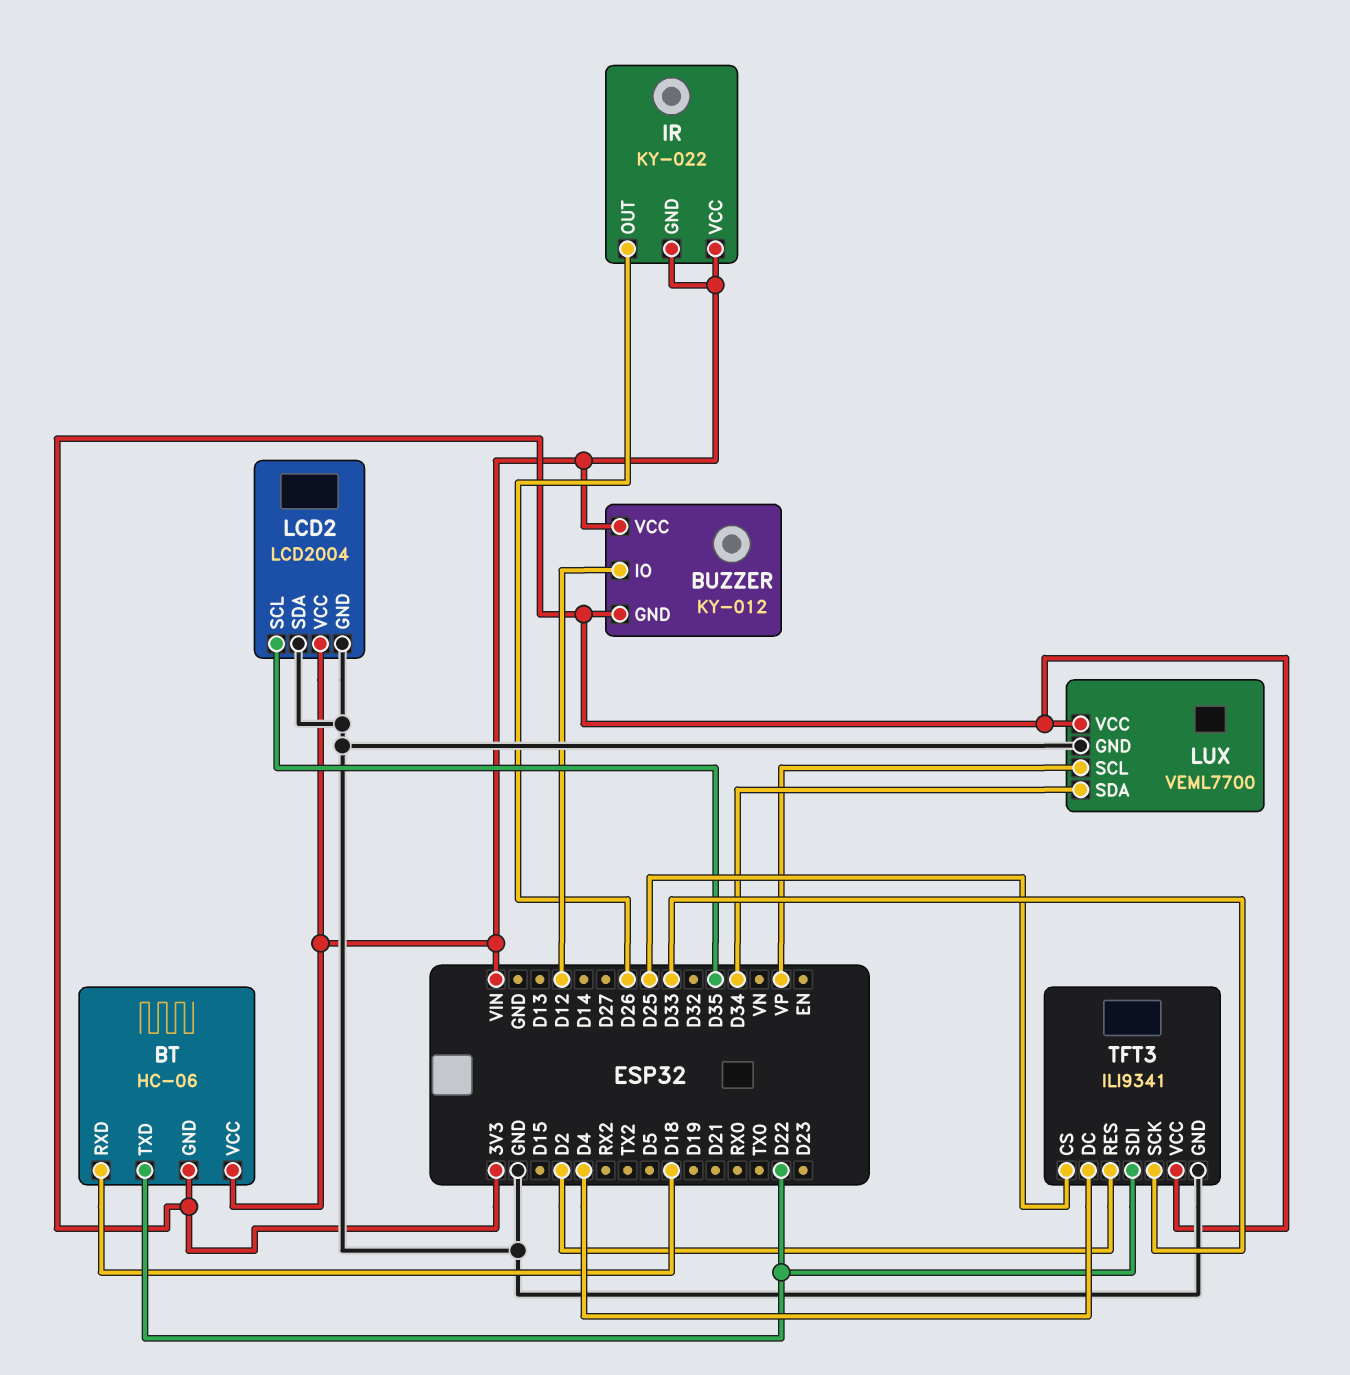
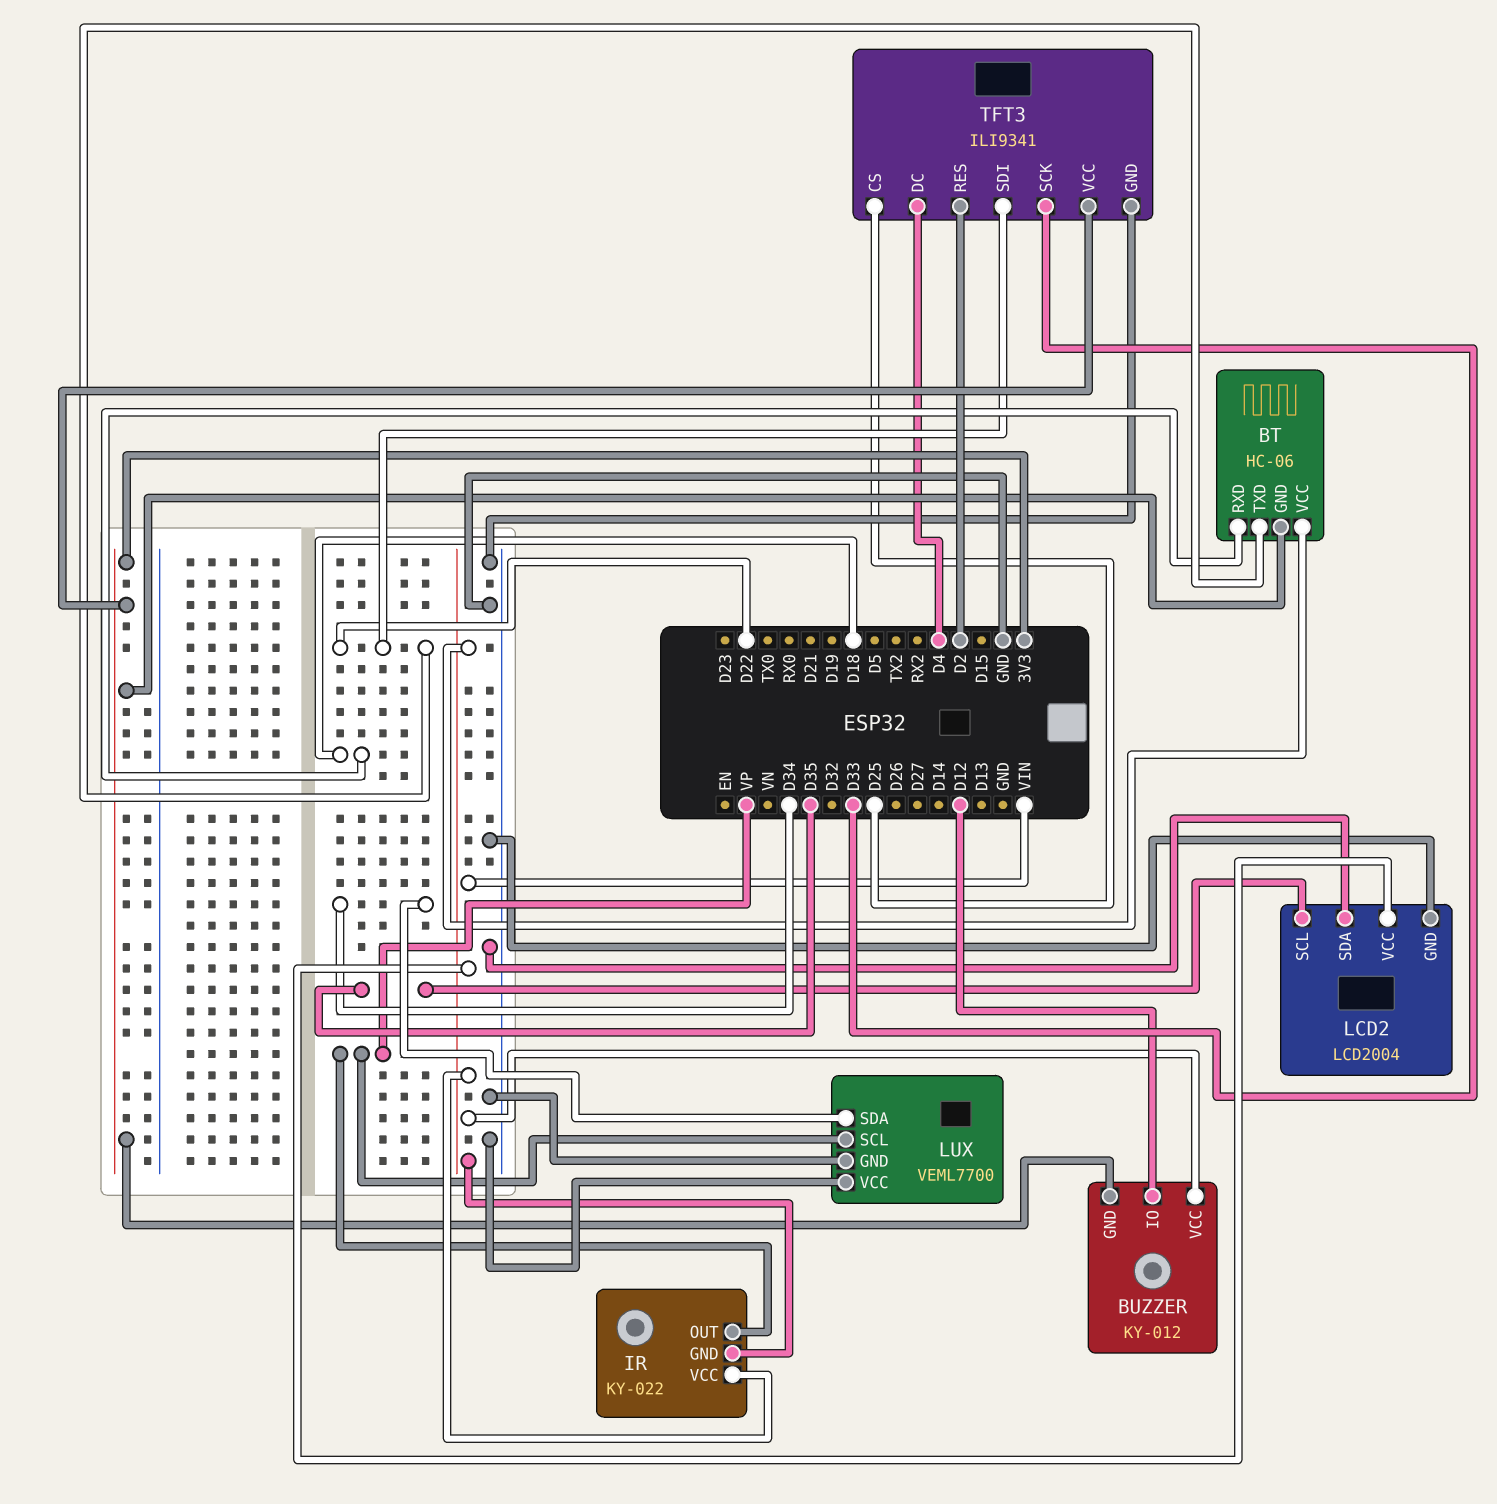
IR pin OUT: D26 -> VP
LUX pin VCC: 3V3 -> GND

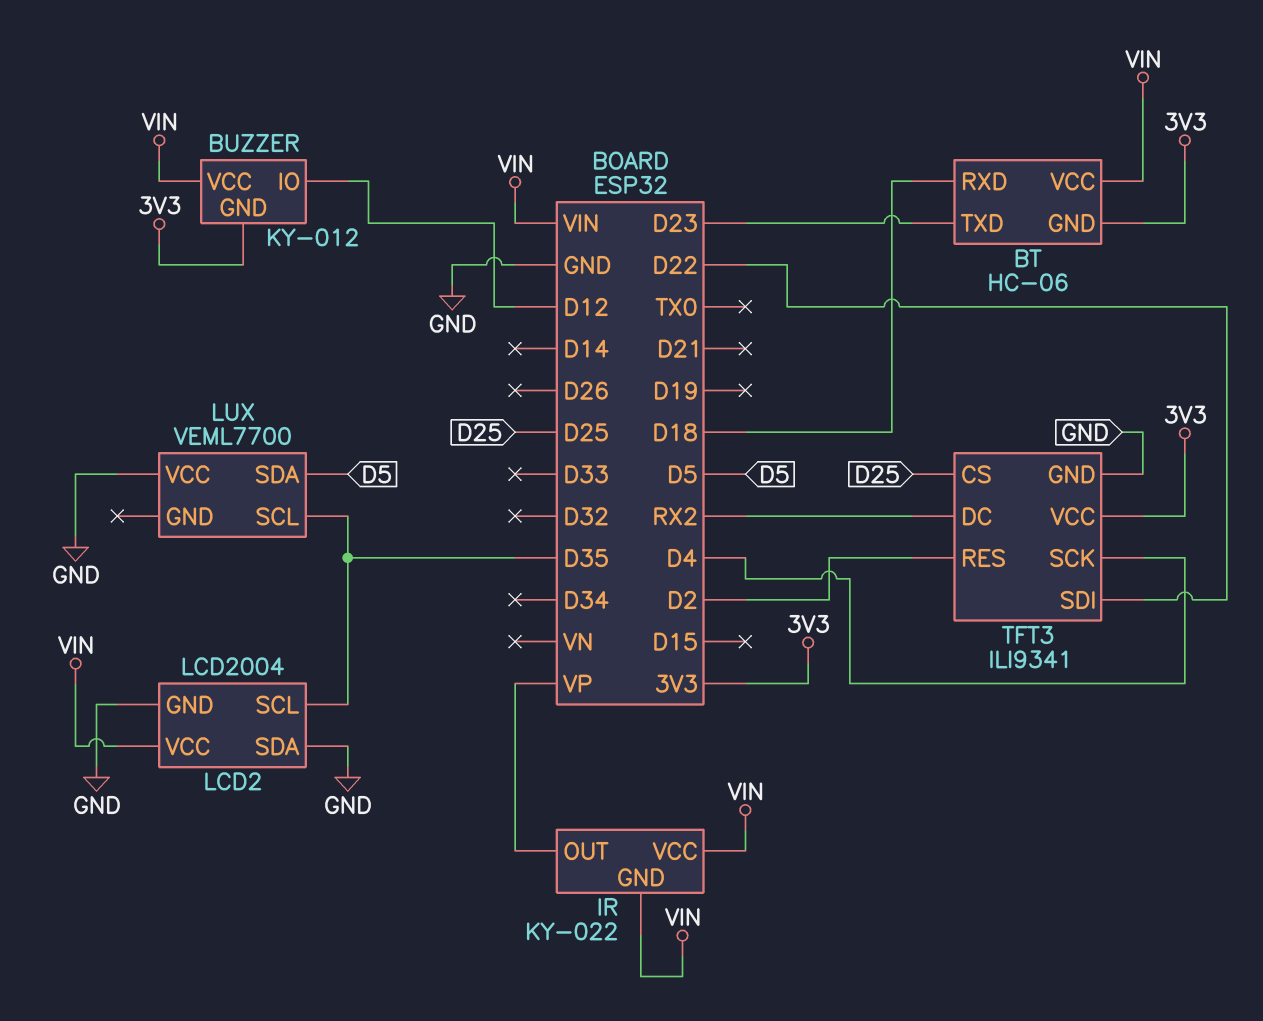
BT pin TXD: D22 -> D23
LUX pin GND: GND -> none
LUX pin SCL: VP -> D35
LUX pin SDA: D34 -> D5
TFT3 pin DC: D4 -> RX2
TFT3 pin SCK: D33 -> D4

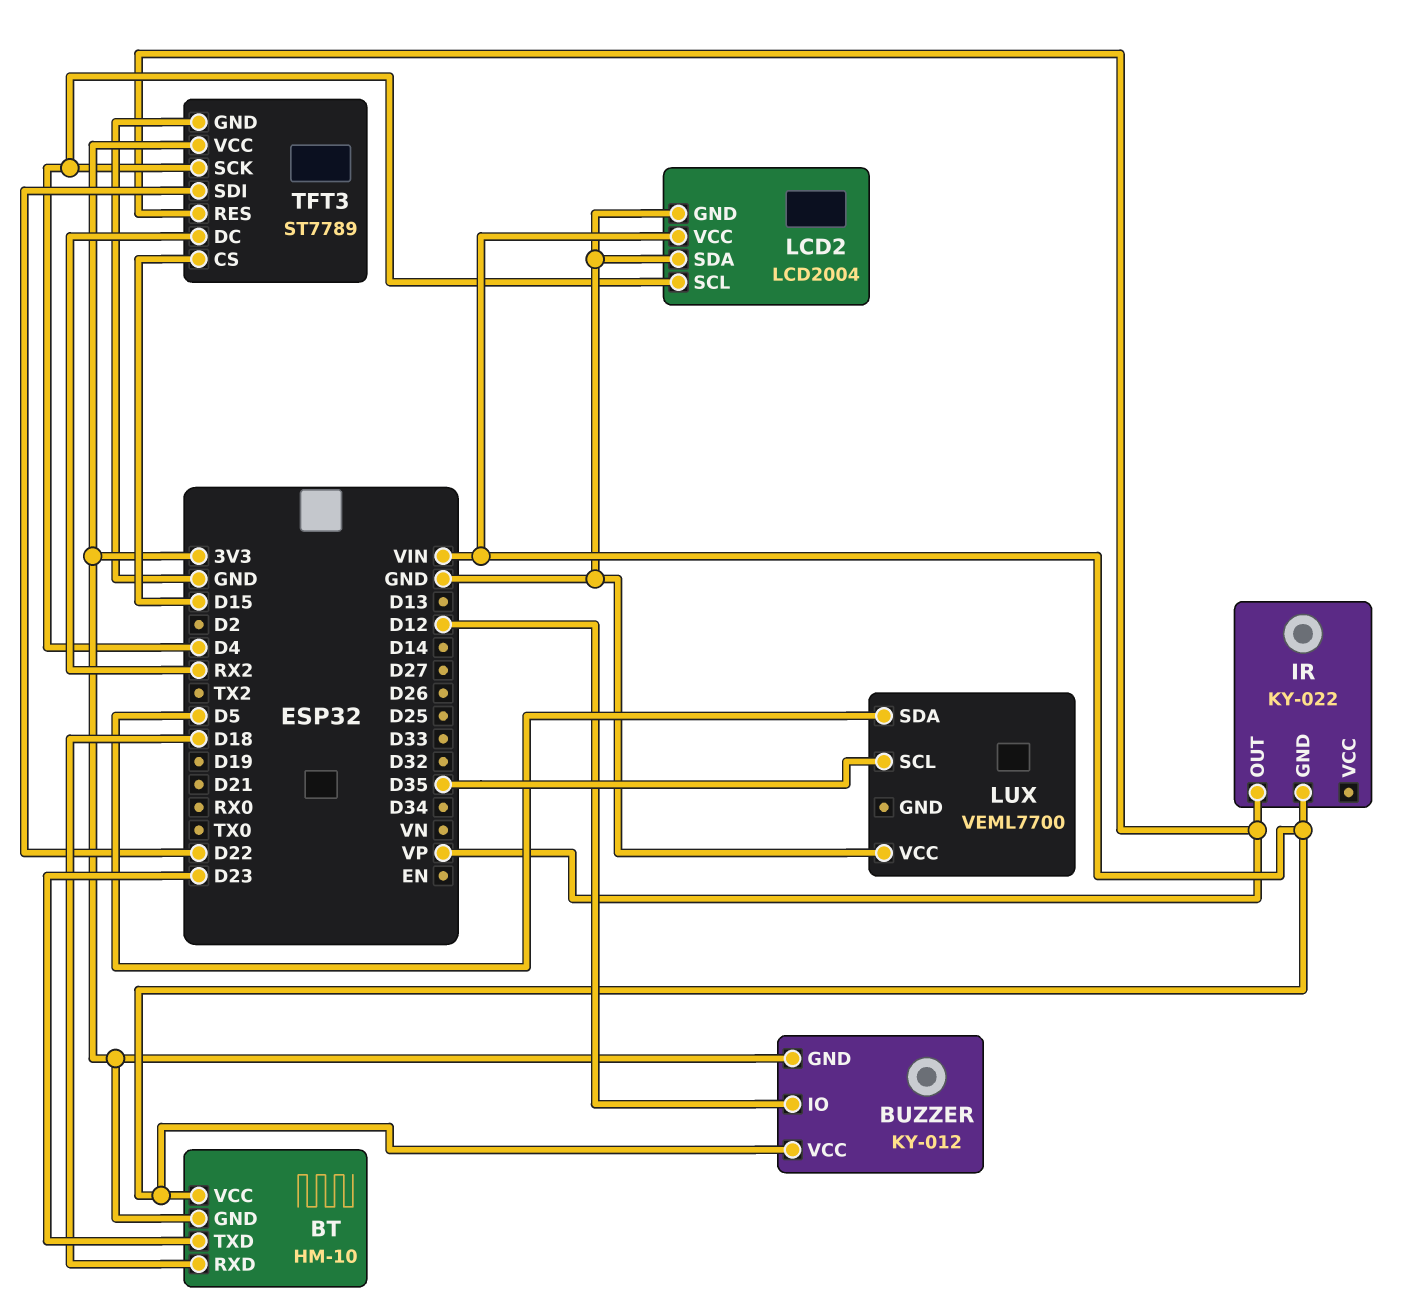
BT: HC-06 -> HM-10
IR pin VCC: VIN -> none
LCD2 pin SCL: D35 -> D4
TFT3: ILI9341 -> ST7789
TFT3 pin CS: D25 -> D15
TFT3 pin RES: D2 -> VP

